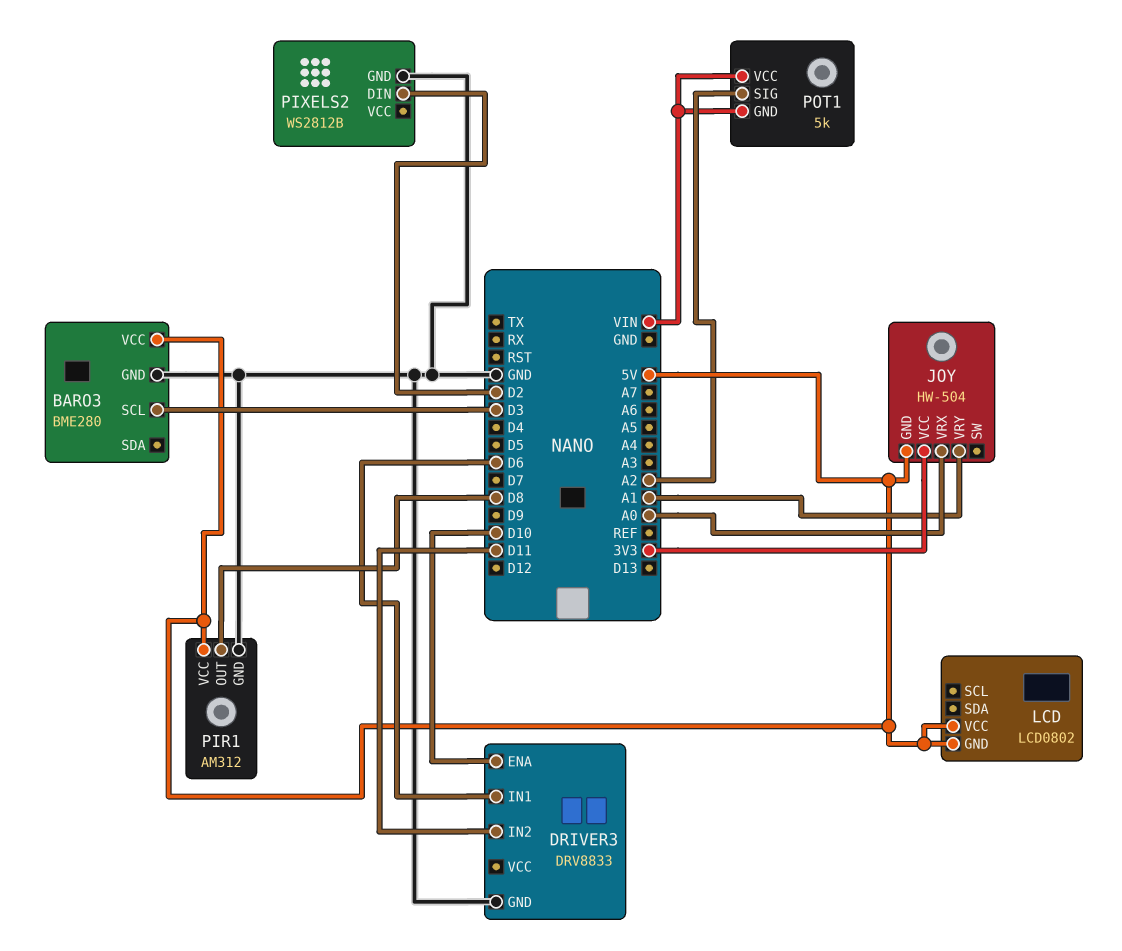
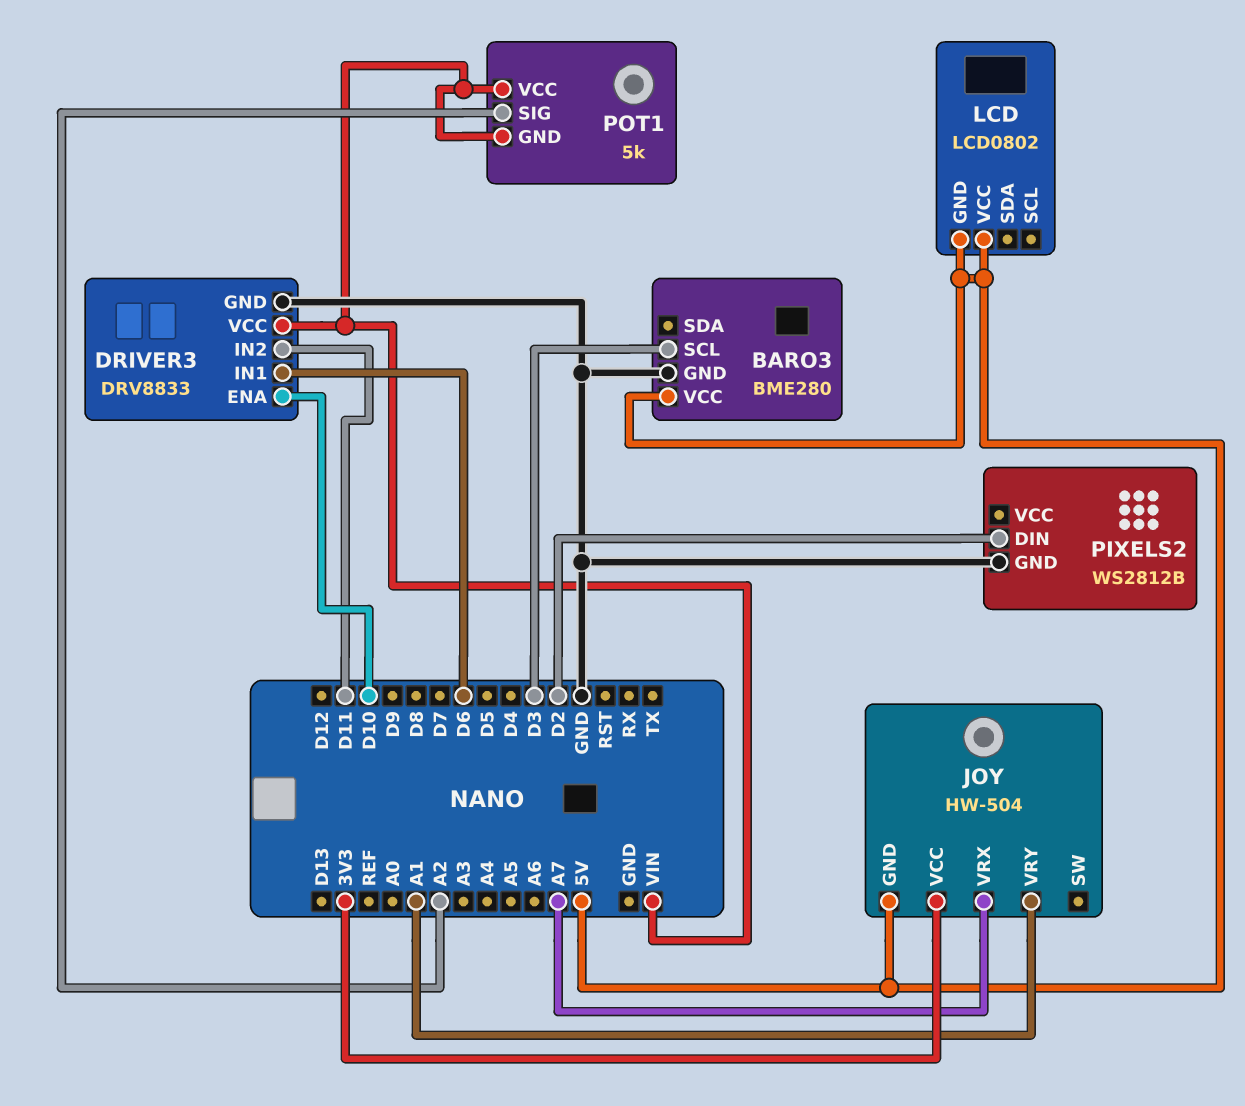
DRIVER3 pin VCC: none -> VIN
JOY pin VRX: A0 -> A7
PIR1: AM312 -> none
PIR1 pin GND: GND -> none
PIR1 pin OUT: D8 -> none
PIR1 pin VCC: 5V -> none

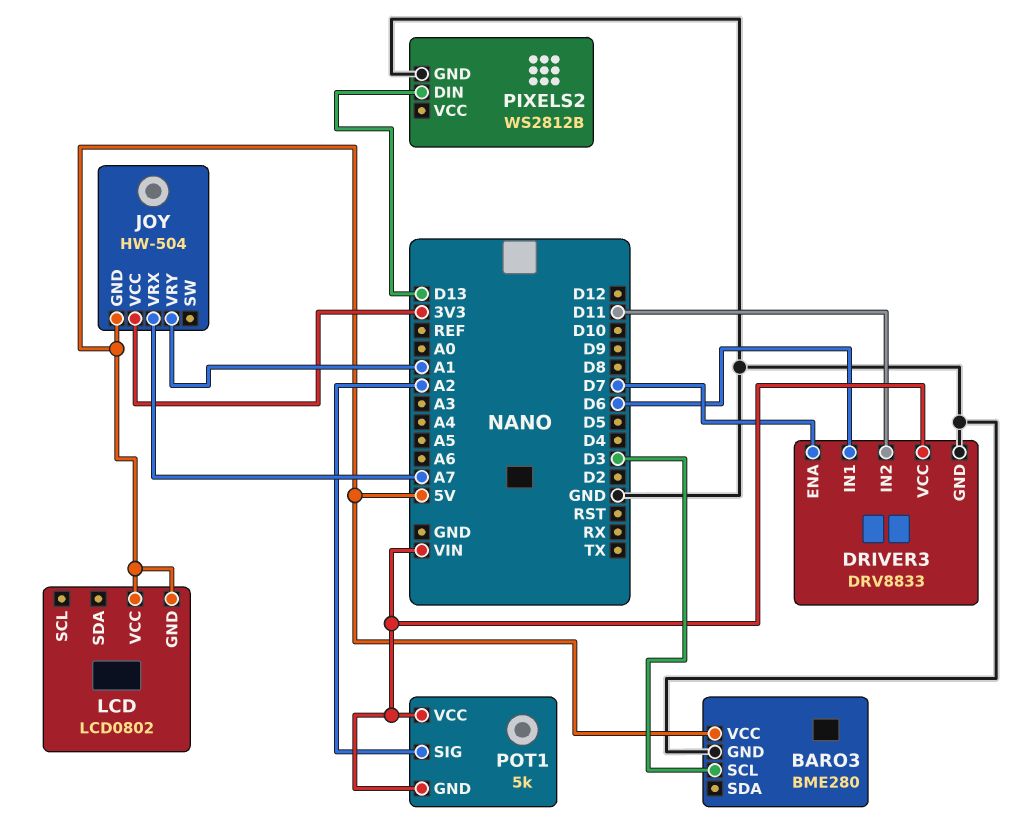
DRIVER3 pin ENA: D10 -> D7
PIXELS2 pin DIN: D2 -> D13

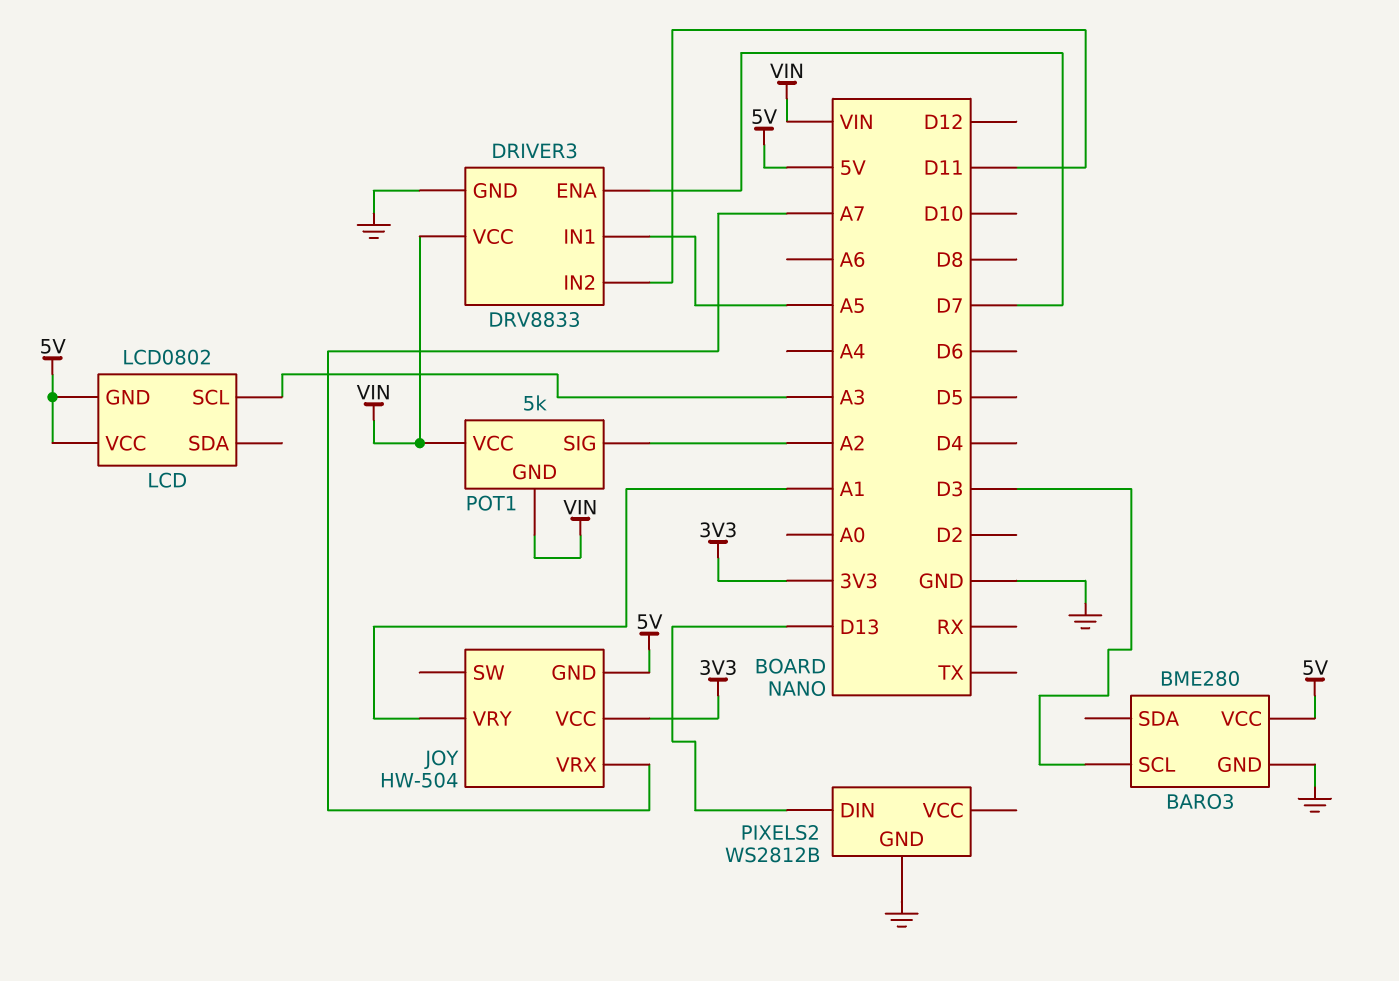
DRIVER3 pin IN1: D6 -> A5
LCD pin SCL: none -> A3

